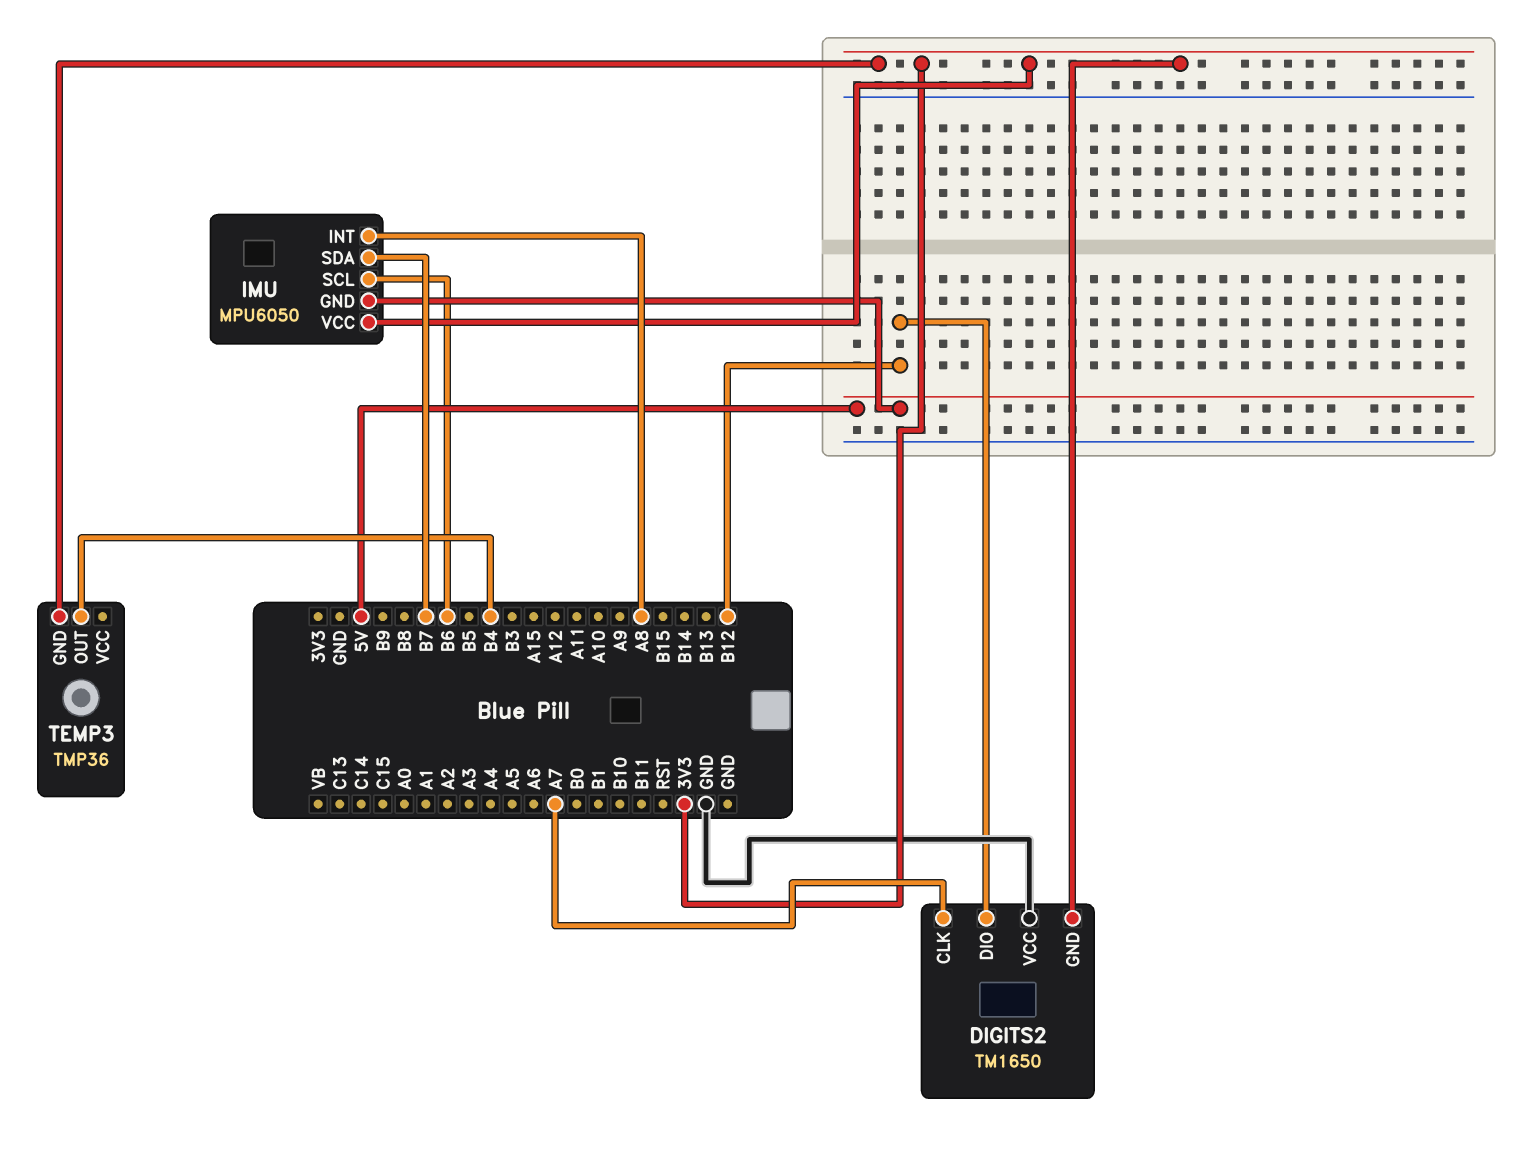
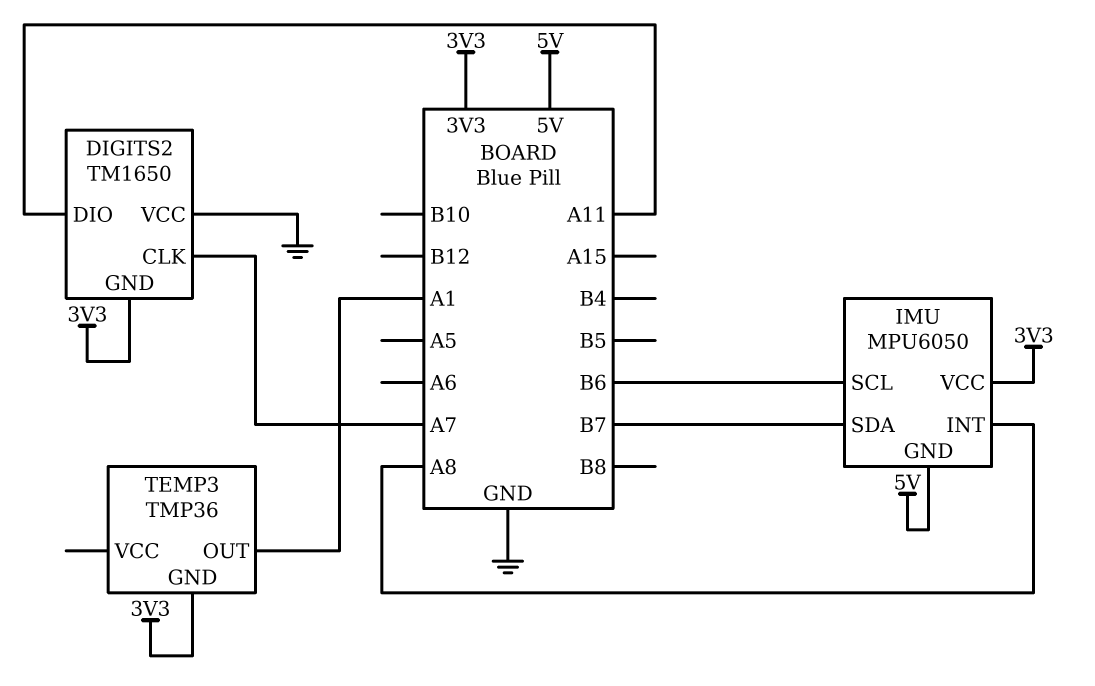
DIGITS2 pin DIO: B12 -> A11
TEMP3 pin OUT: B4 -> A1

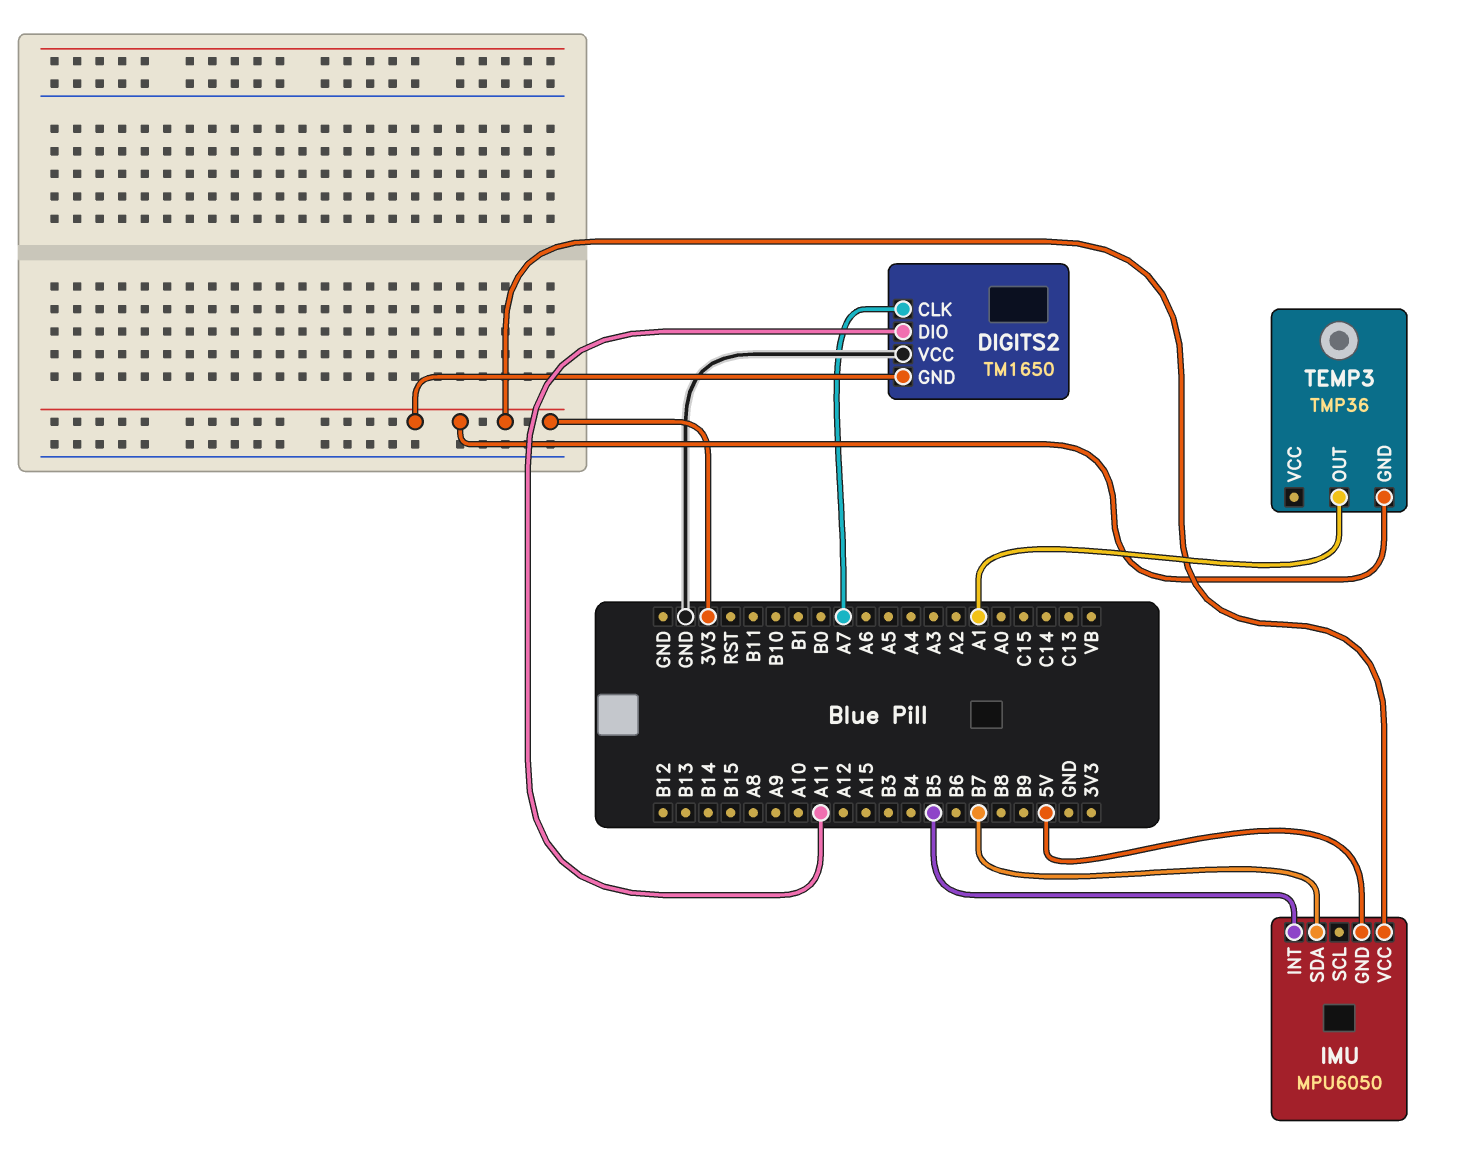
IMU pin INT: A8 -> B5
IMU pin SCL: B6 -> none

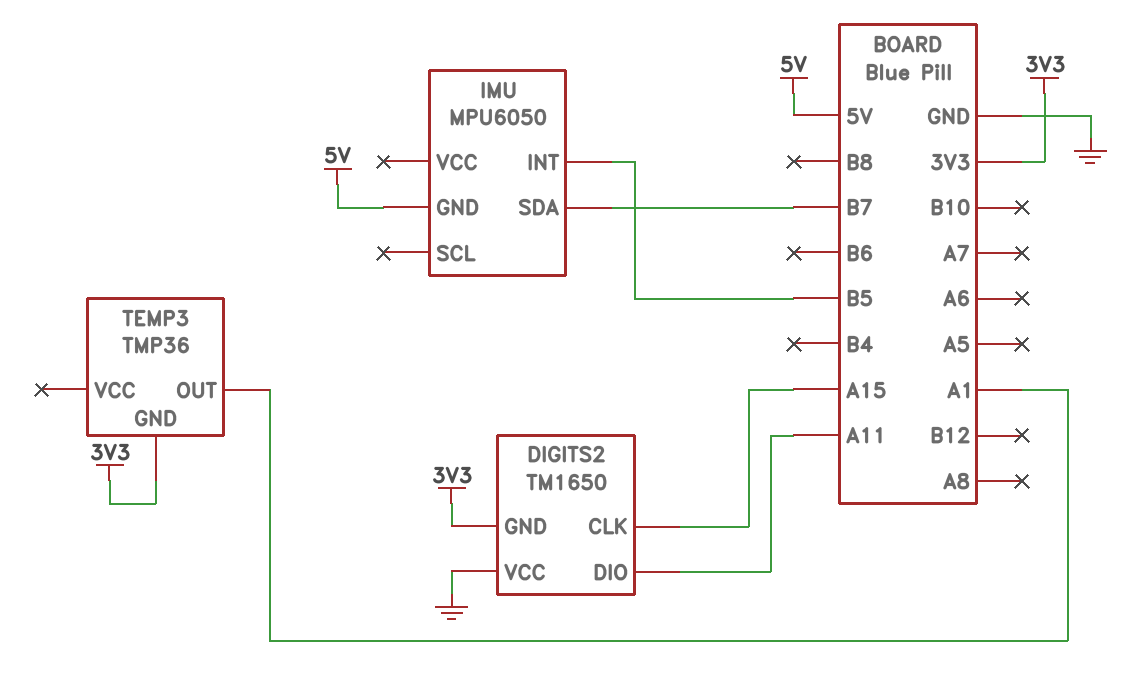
DIGITS2 pin CLK: A7 -> A15
IMU pin VCC: 3V3 -> none

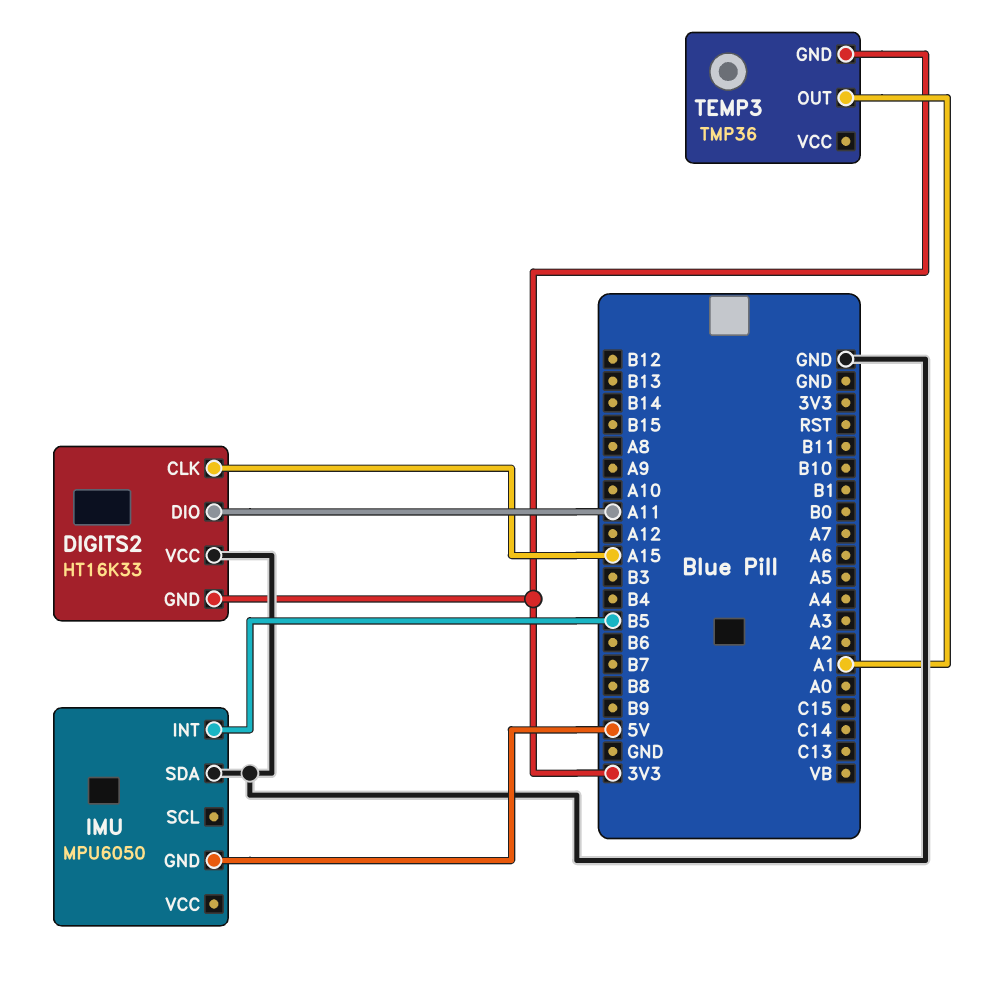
DIGITS2: TM1650 -> HT16K33
IMU pin SDA: B7 -> GND

